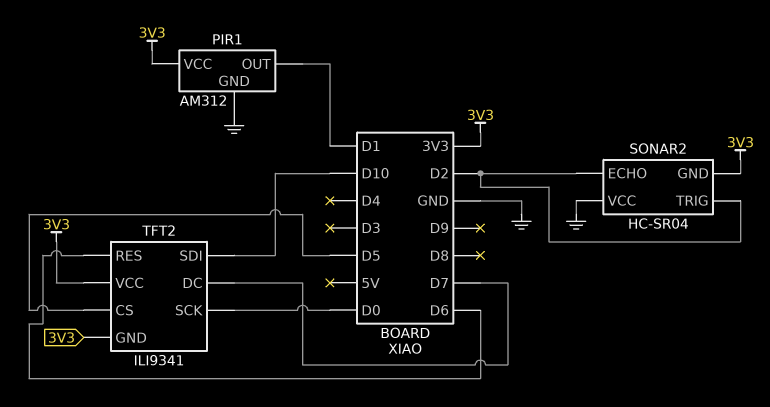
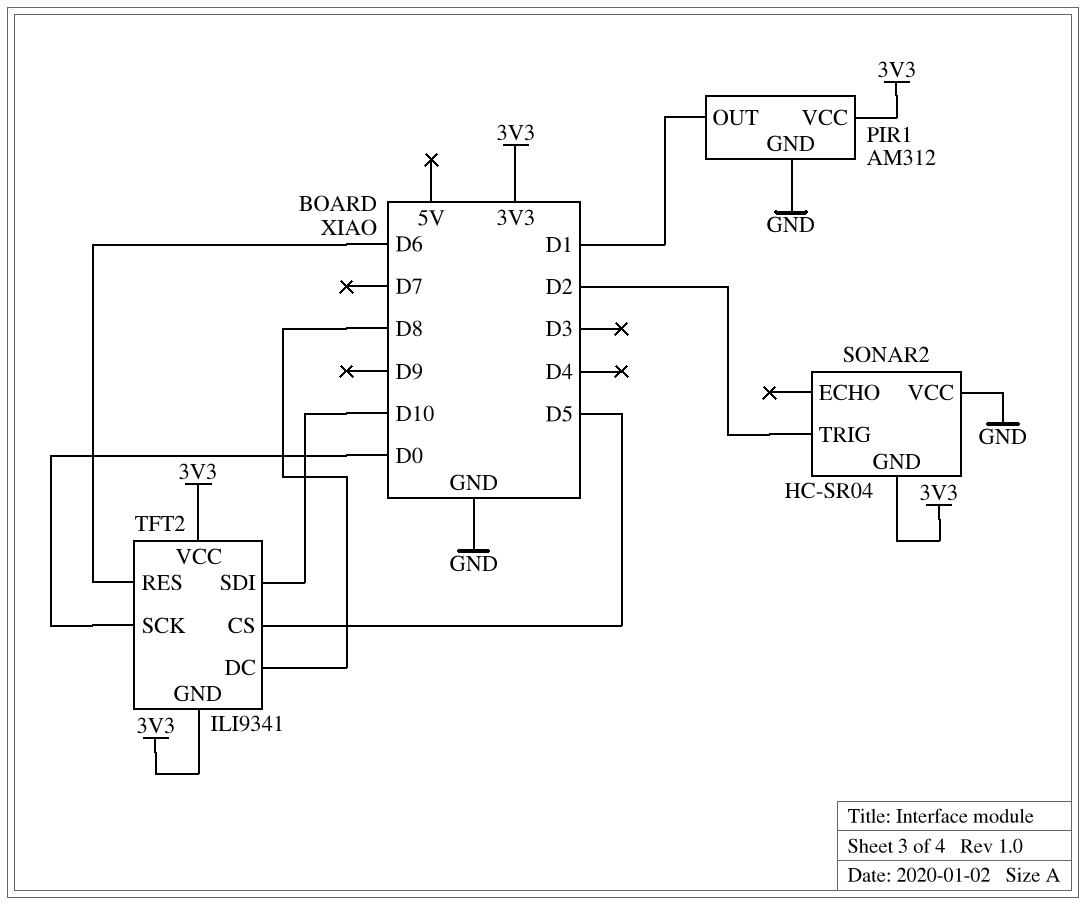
SONAR2 pin ECHO: D2 -> none
TFT2 pin DC: D7 -> D8

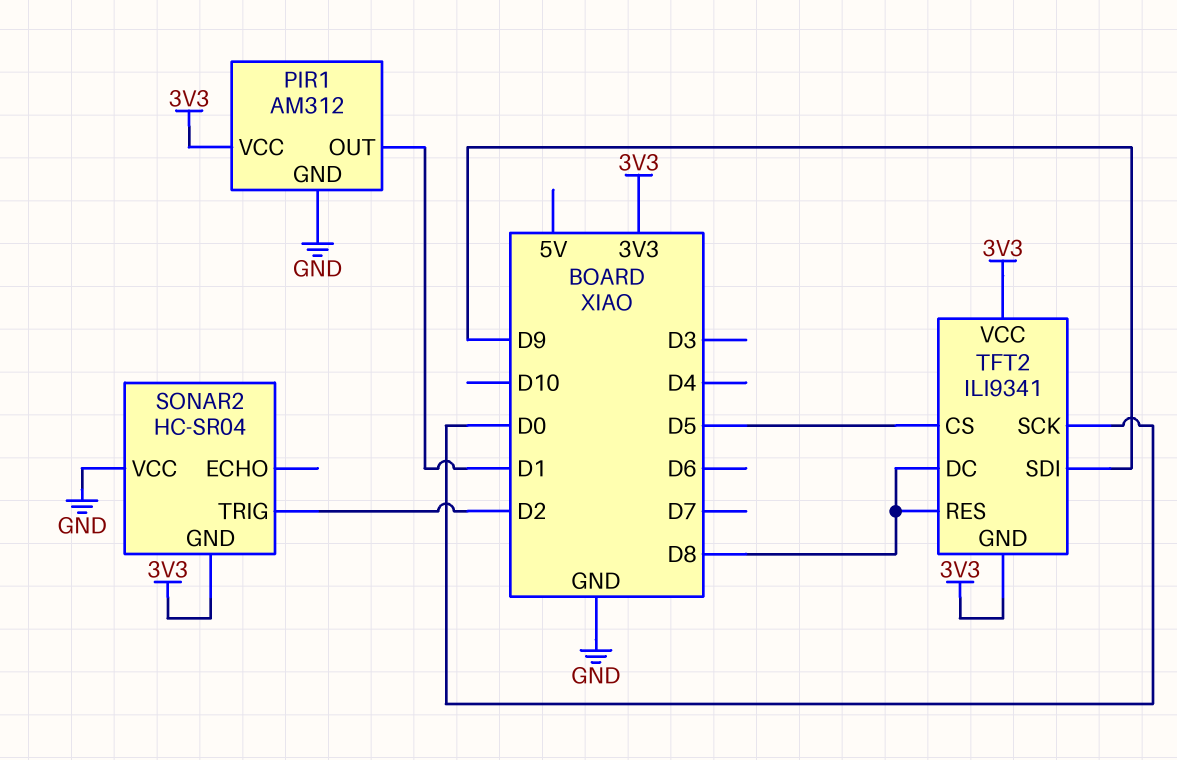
TFT2 pin RES: D6 -> D8
TFT2 pin SDI: D10 -> D9

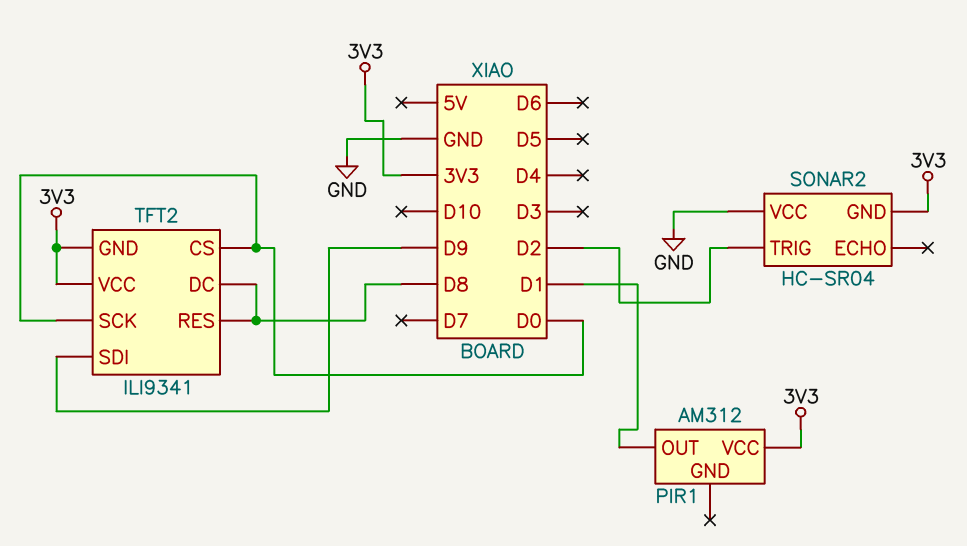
PIR1 pin GND: GND -> none
TFT2 pin CS: D5 -> D0

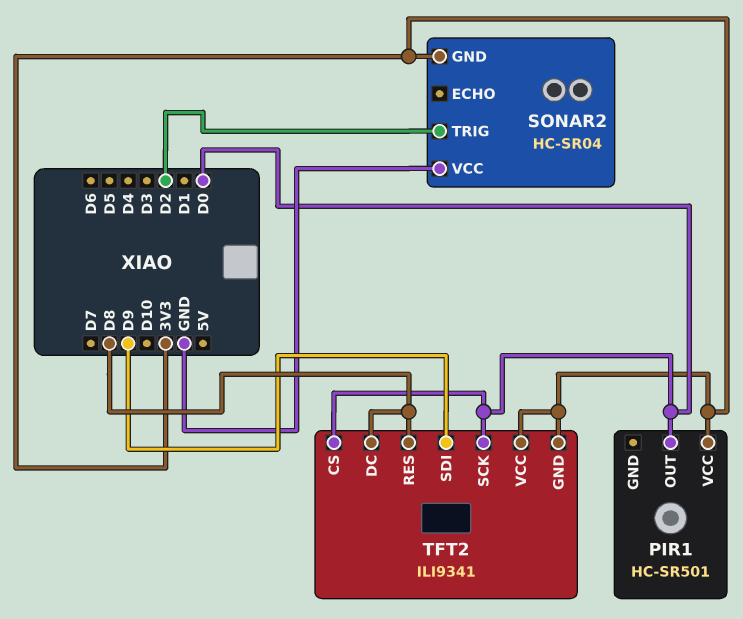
PIR1: AM312 -> HC-SR501
PIR1 pin OUT: D1 -> D0

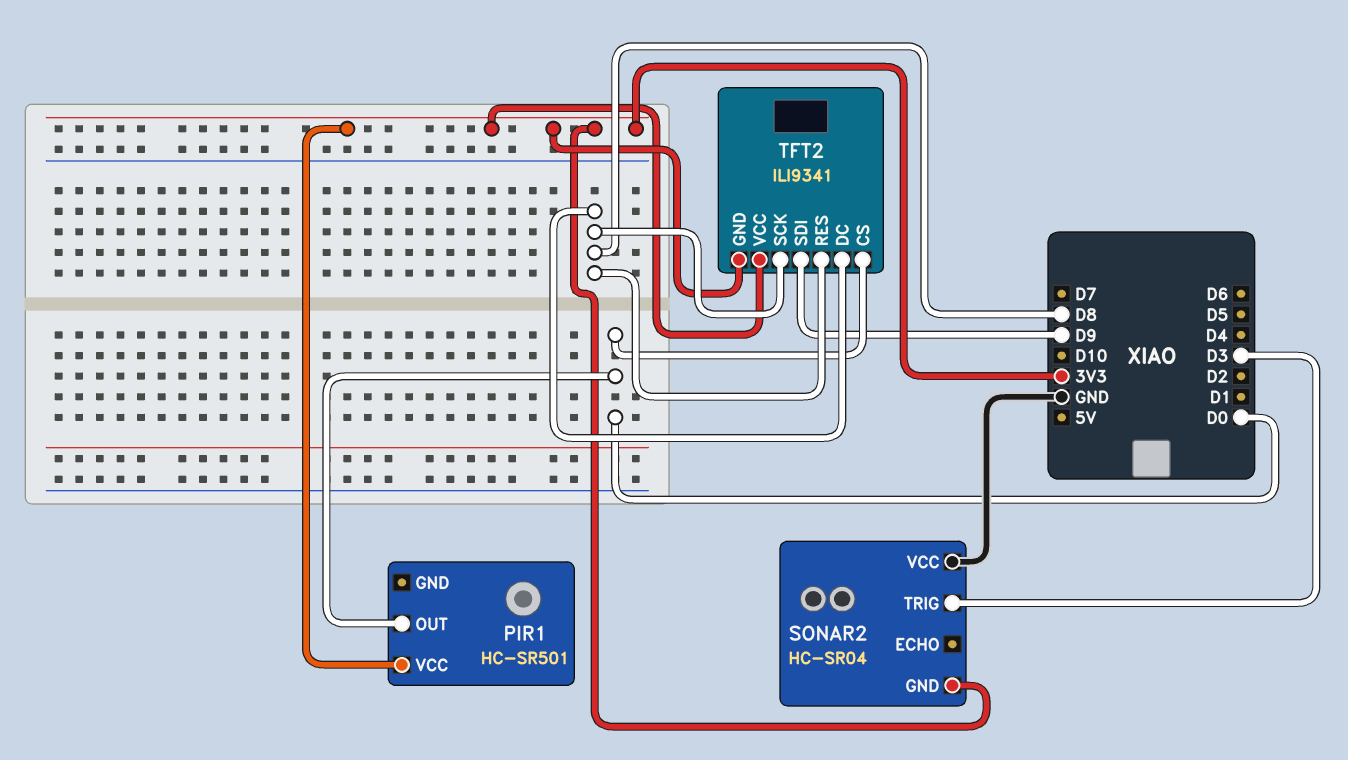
SONAR2 pin TRIG: D2 -> D3
TFT2 pin SCK: D0 -> D8

